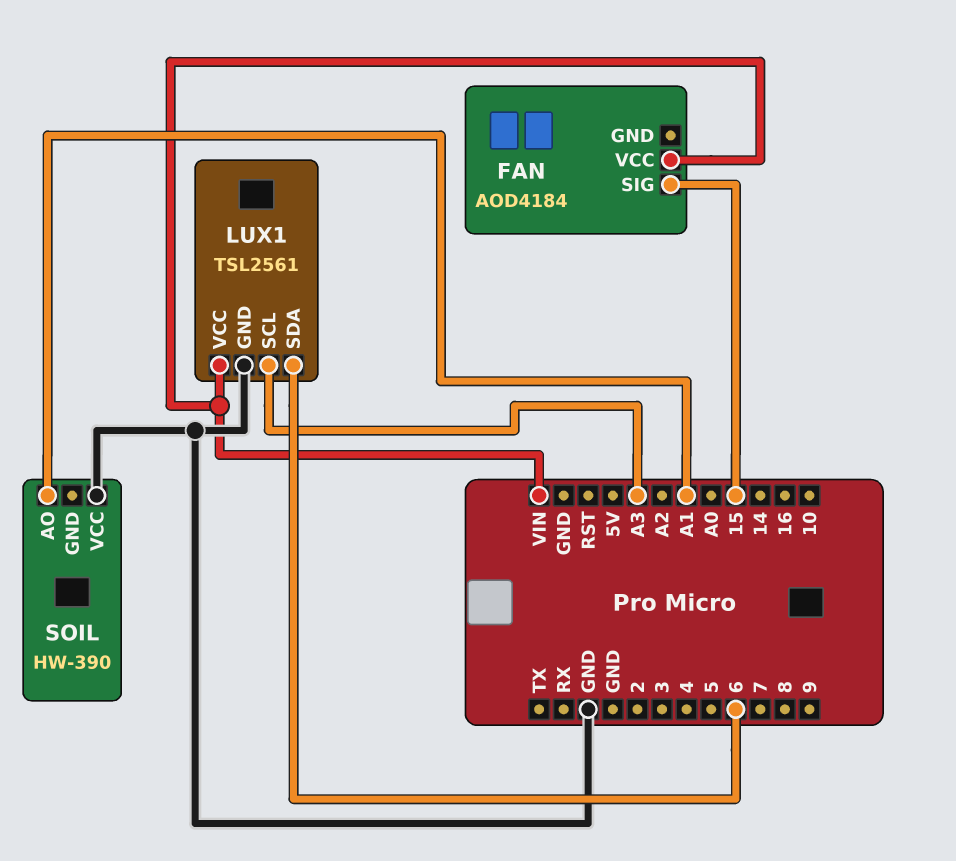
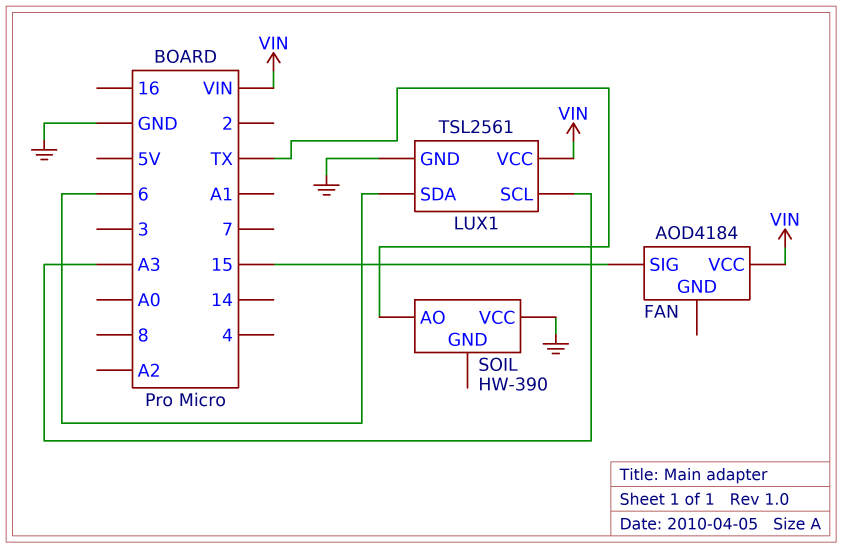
SOIL pin AO: A1 -> TX

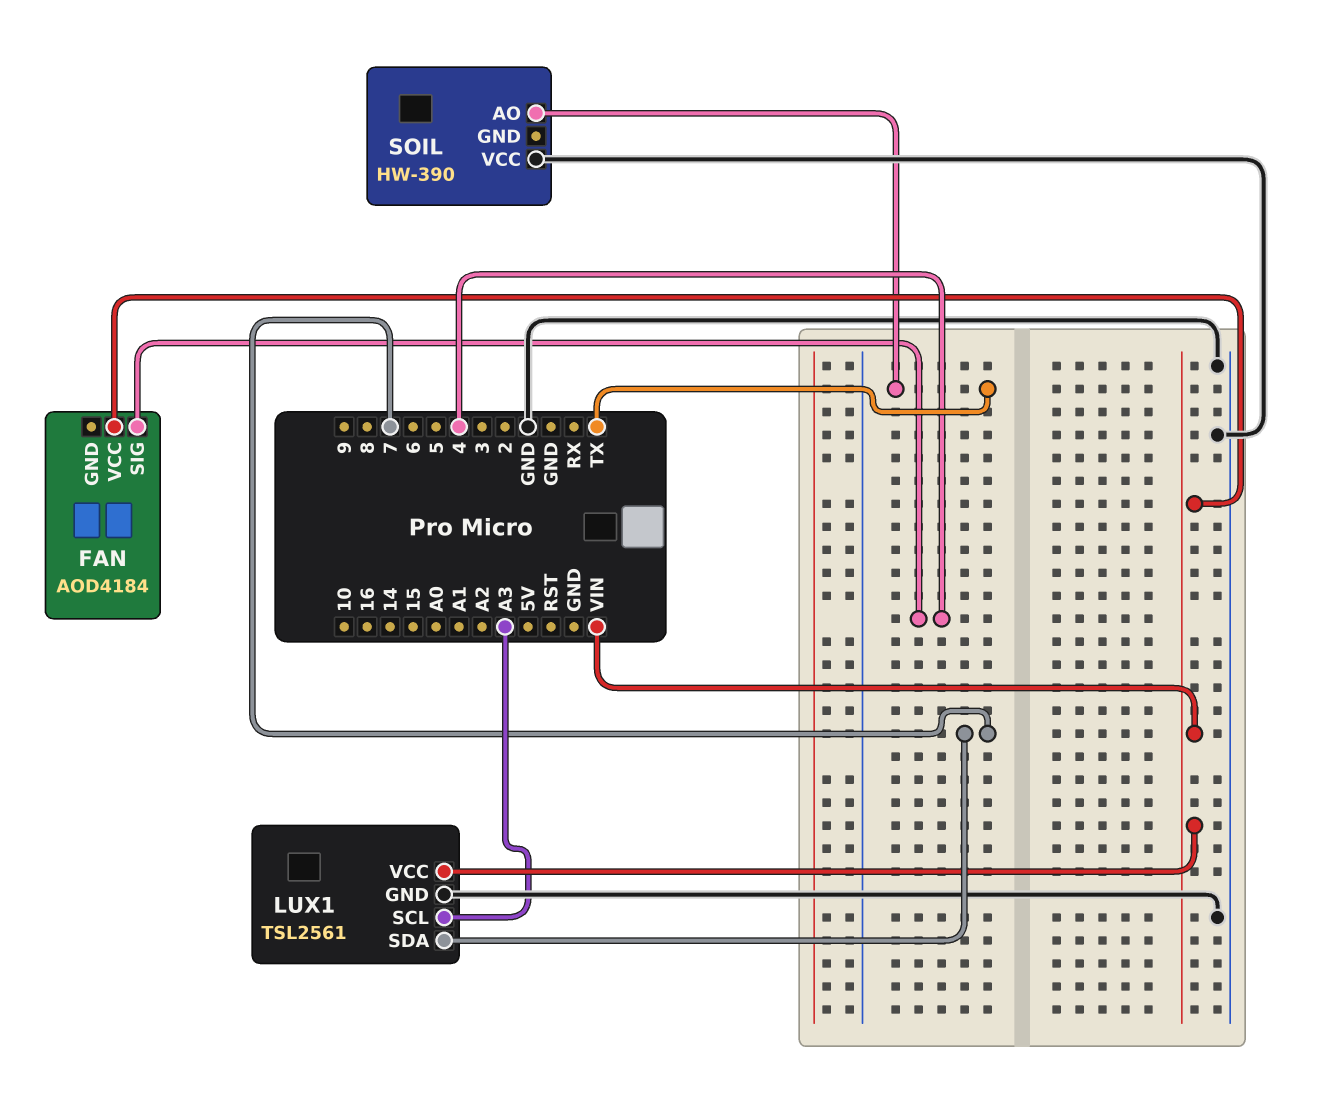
FAN pin SIG: 15 -> 4
LUX1 pin SDA: 6 -> 7

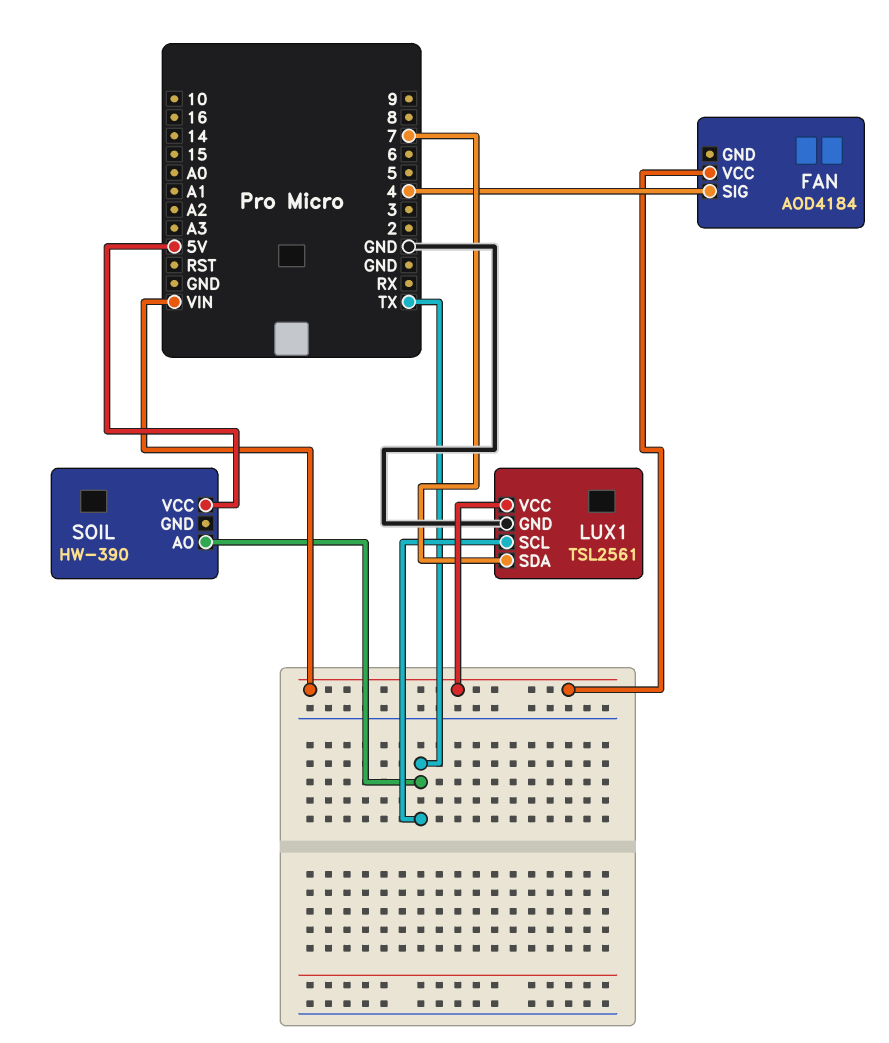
LUX1 pin SCL: A3 -> TX
SOIL pin VCC: GND -> 5V

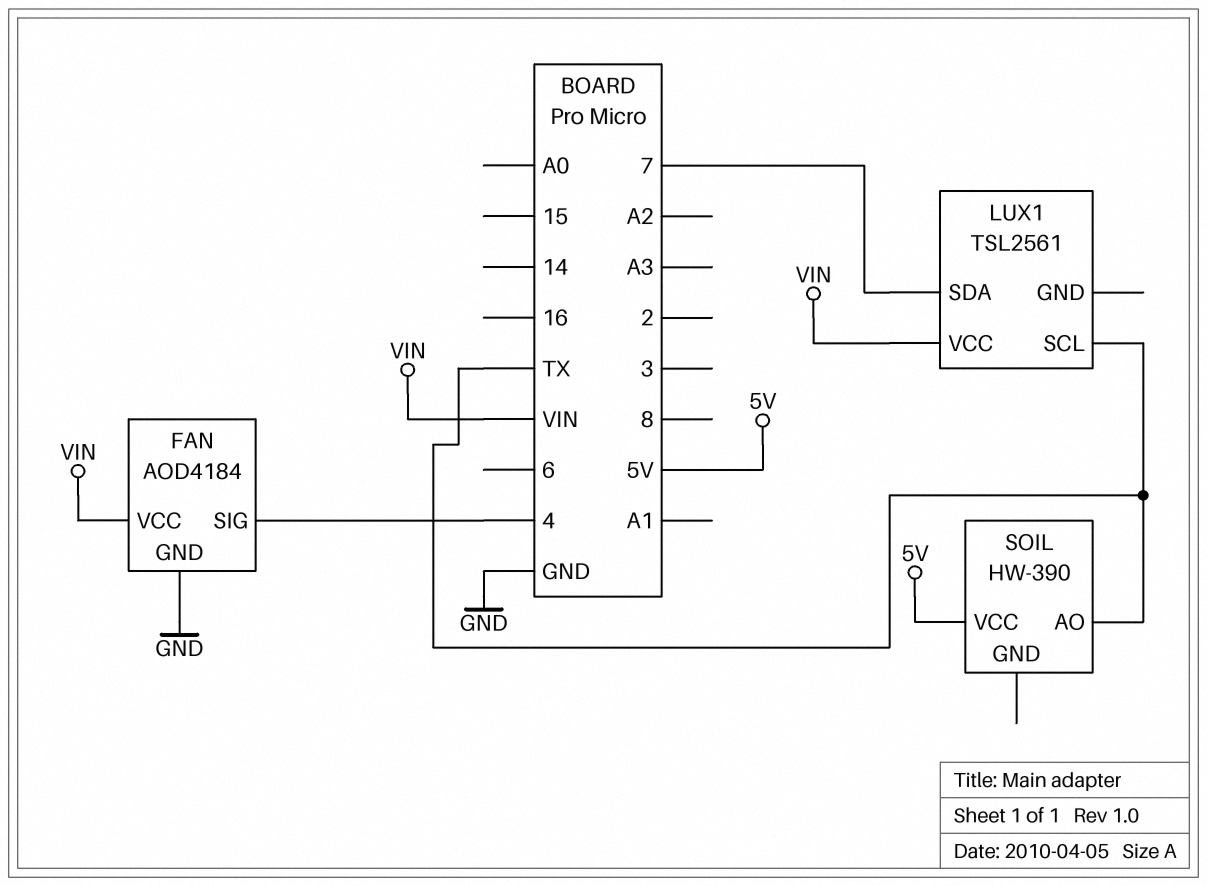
FAN pin GND: none -> GND
LUX1 pin GND: GND -> none

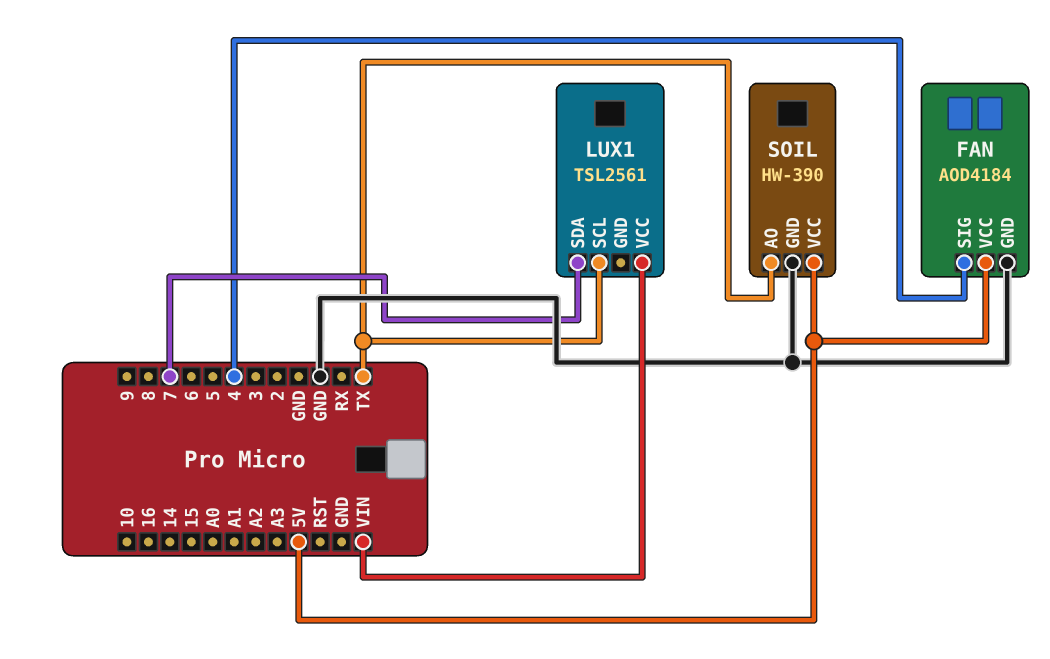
FAN pin VCC: VIN -> 5V
SOIL pin GND: none -> GND

